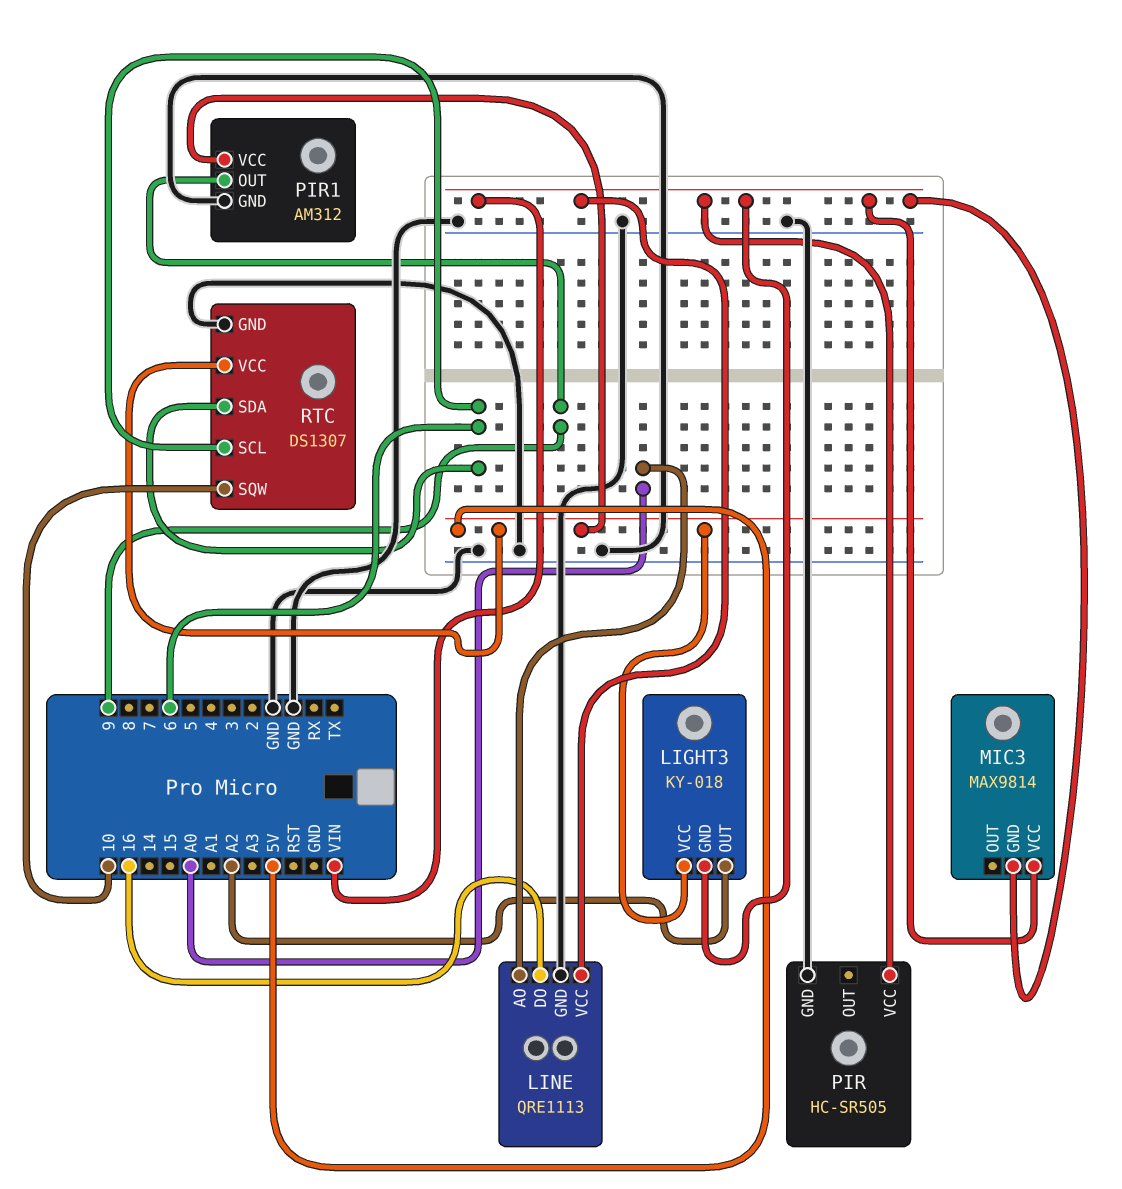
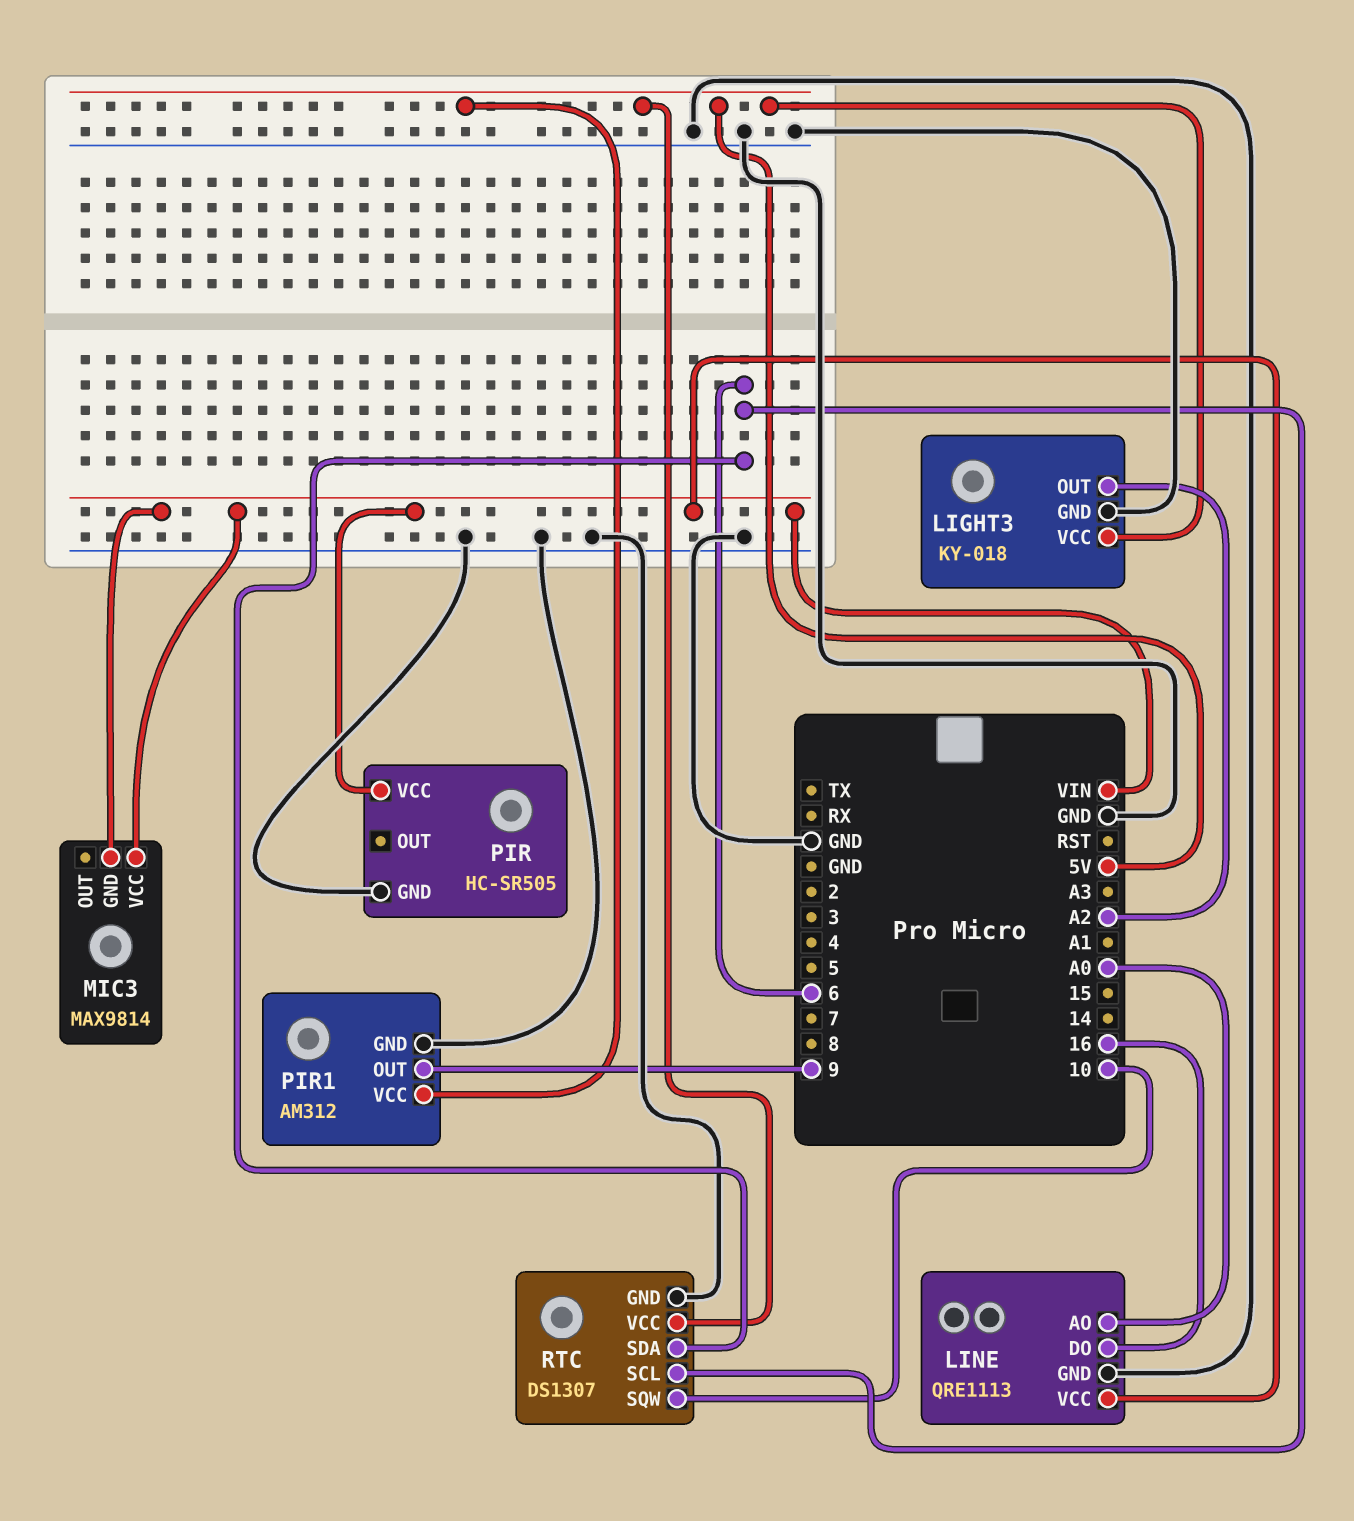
LIGHT3 pin GND: VIN -> GND

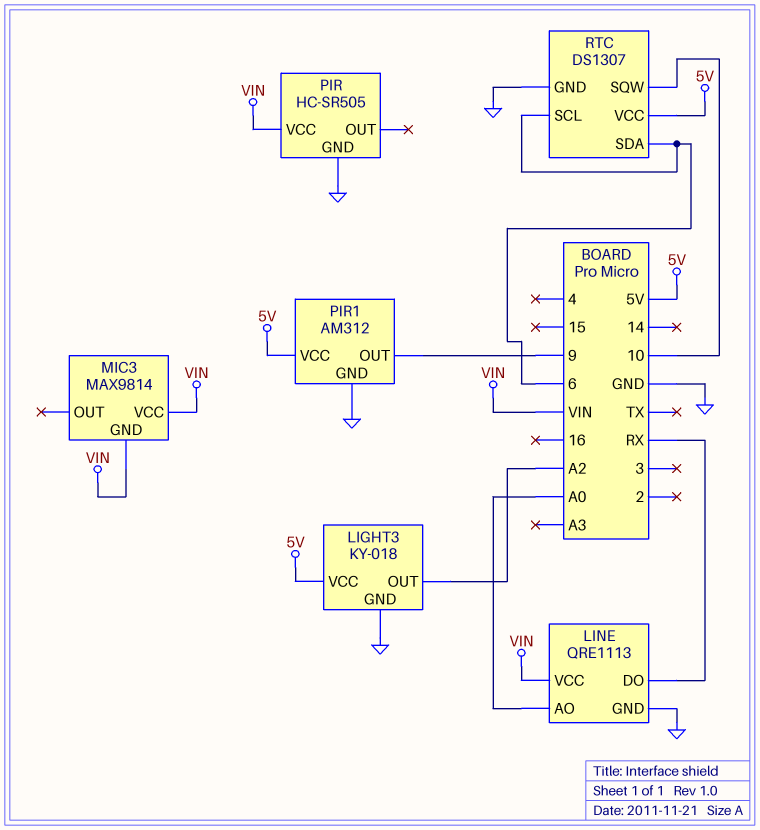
LINE pin DO: 16 -> RX

